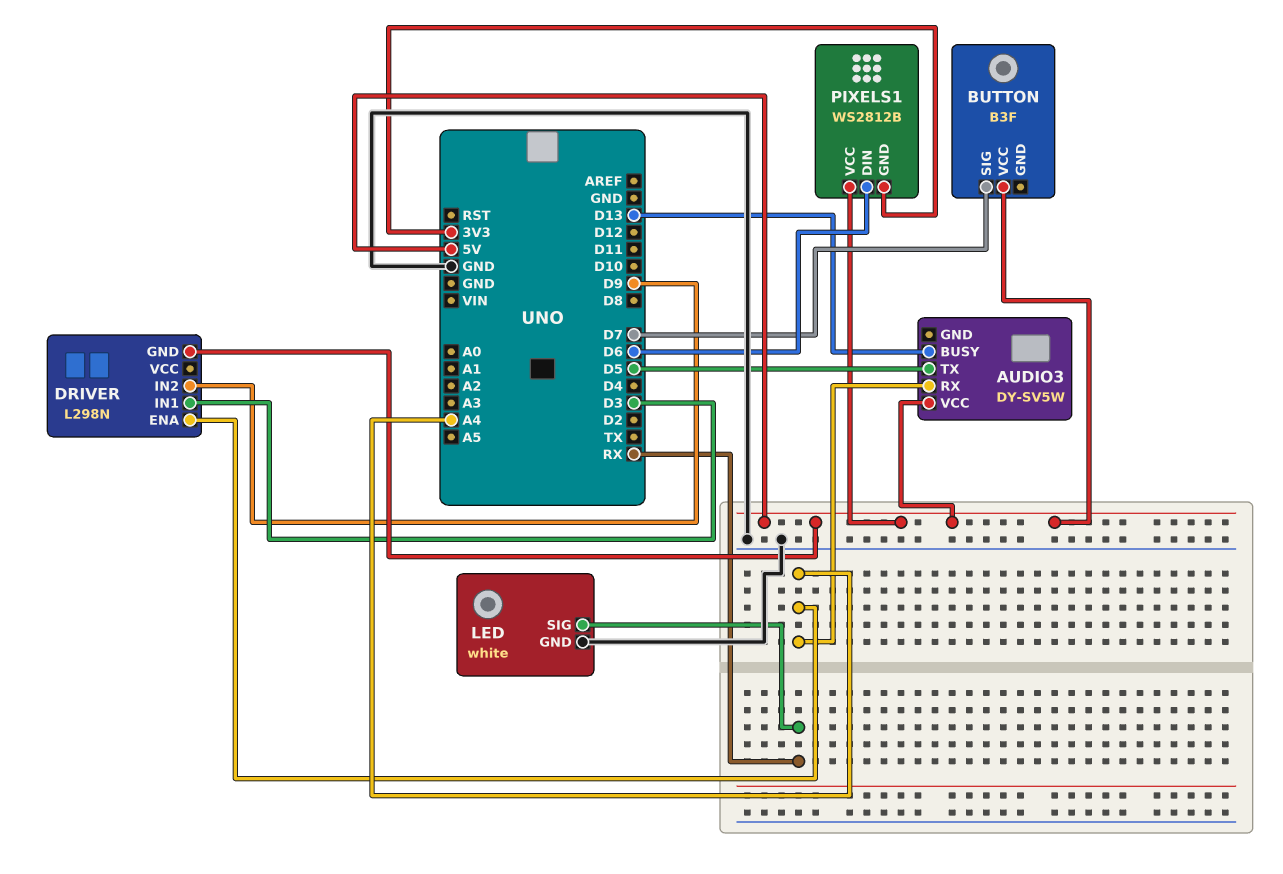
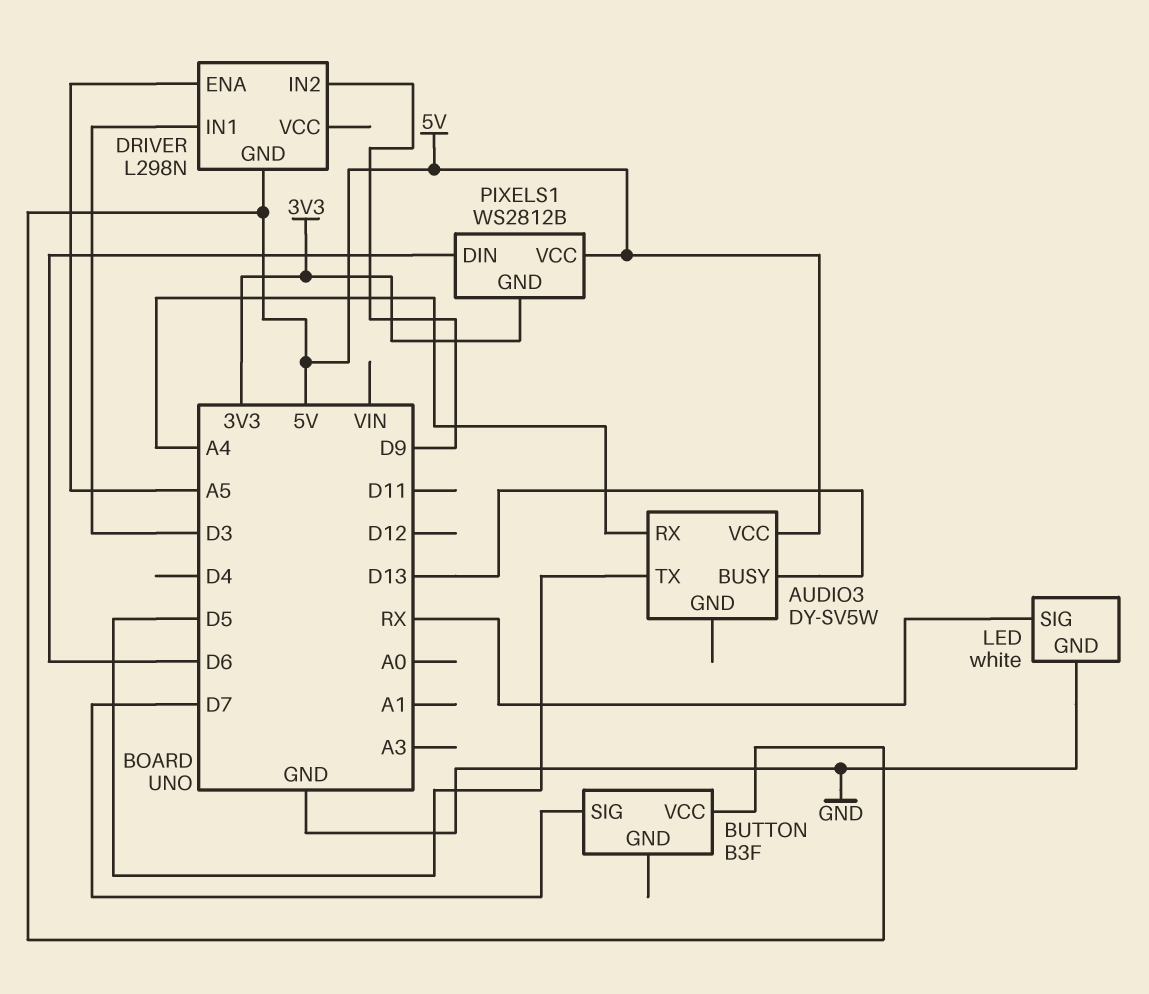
DRIVER pin ENA: A4 -> A5

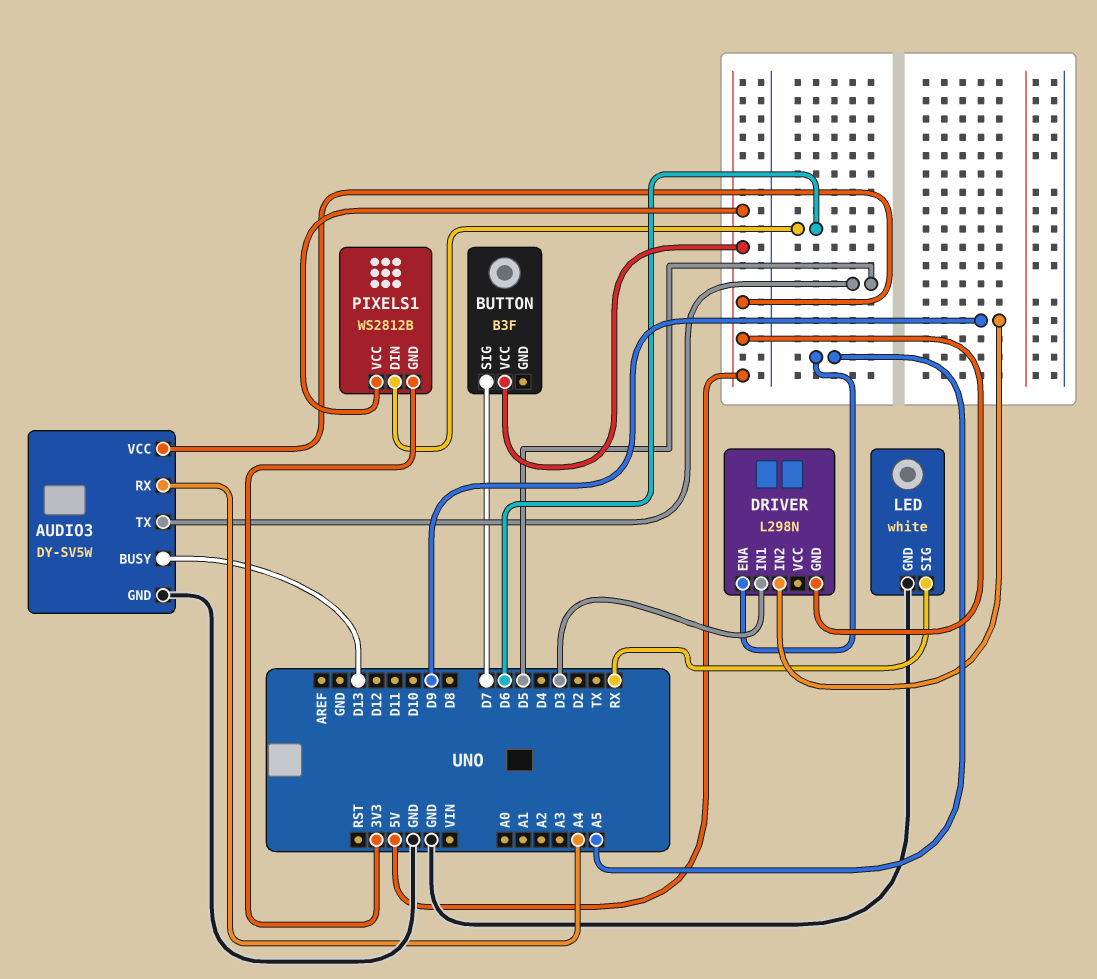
AUDIO3 pin GND: none -> GND

